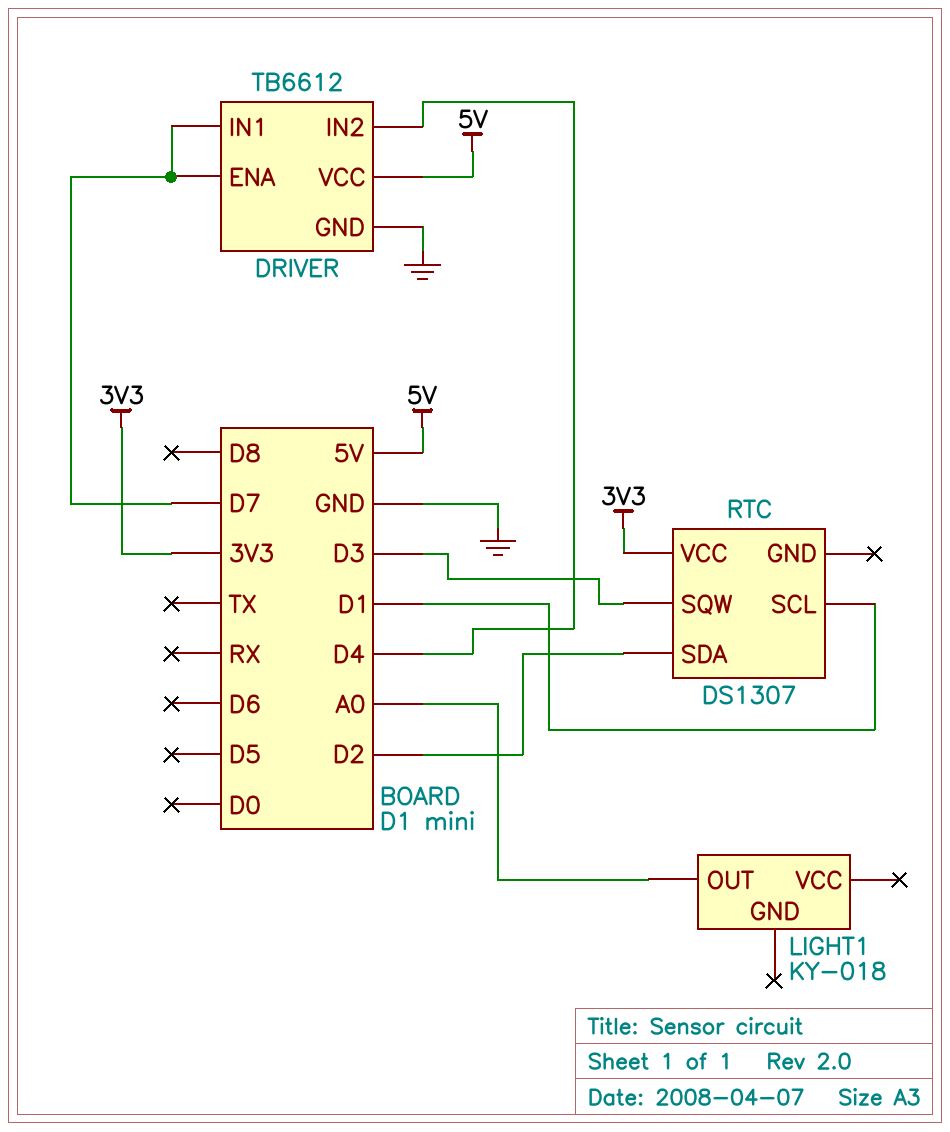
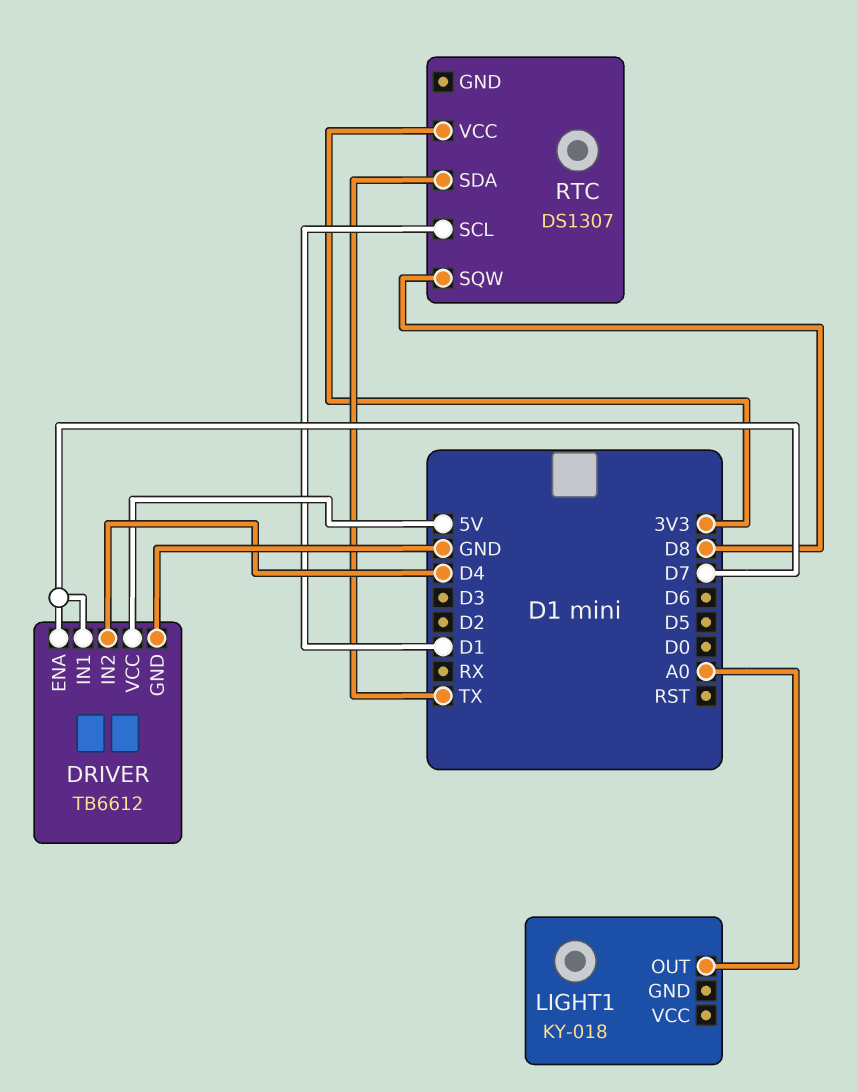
RTC pin SDA: D2 -> TX
RTC pin SQW: D3 -> D8

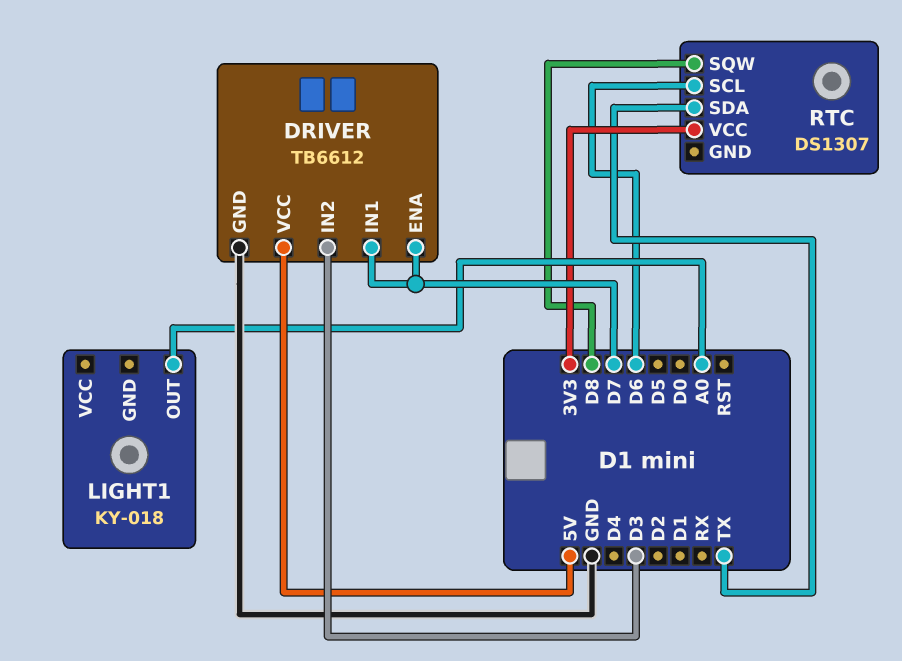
DRIVER pin IN2: D4 -> D3
RTC pin SCL: D1 -> D6

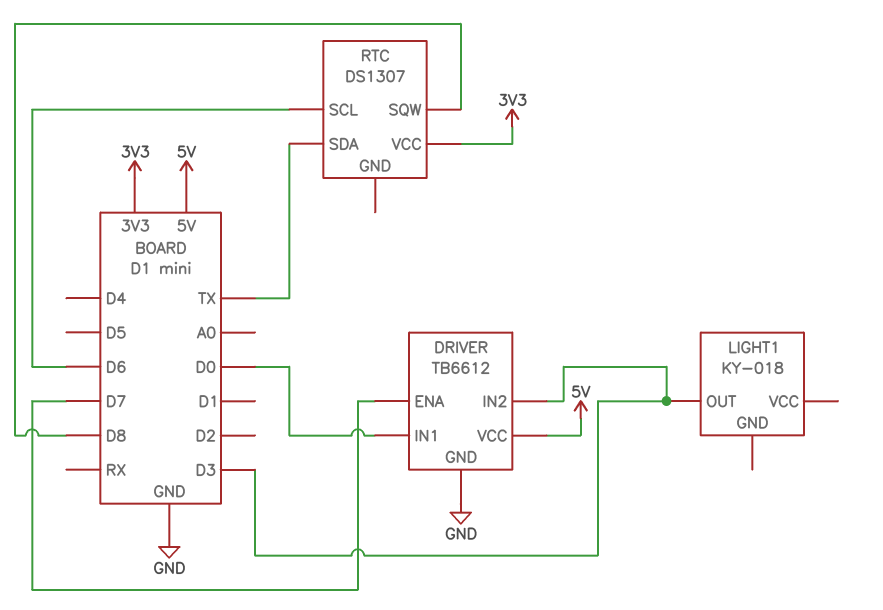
DRIVER pin IN1: D7 -> D0
LIGHT1 pin OUT: A0 -> D3

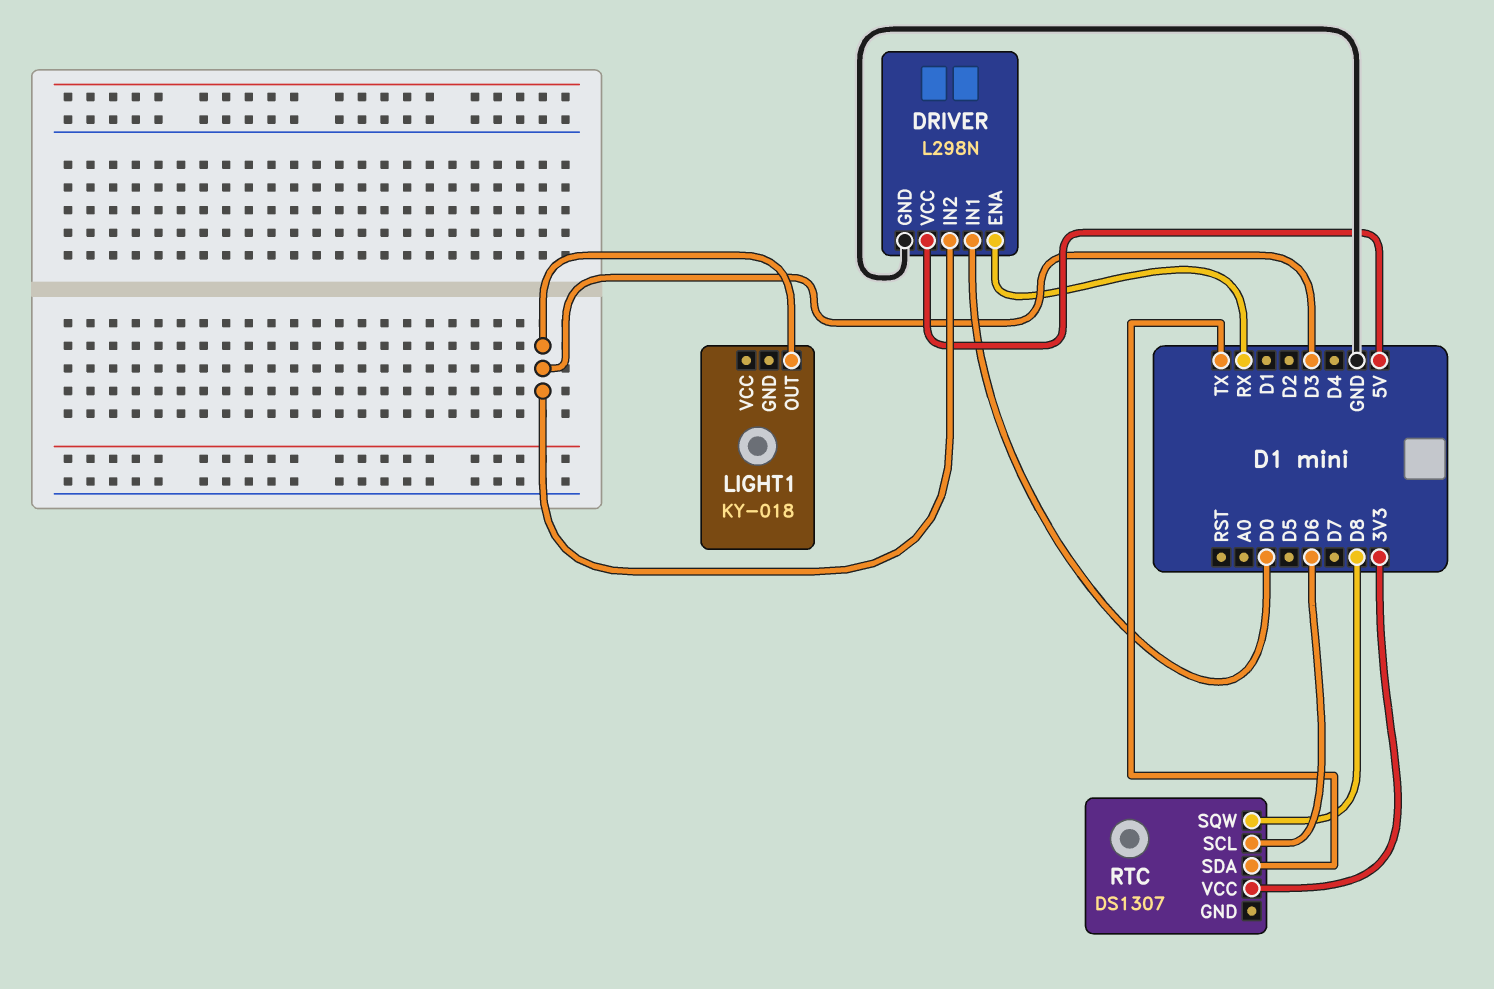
DRIVER: TB6612 -> L298N
DRIVER pin ENA: D7 -> RX

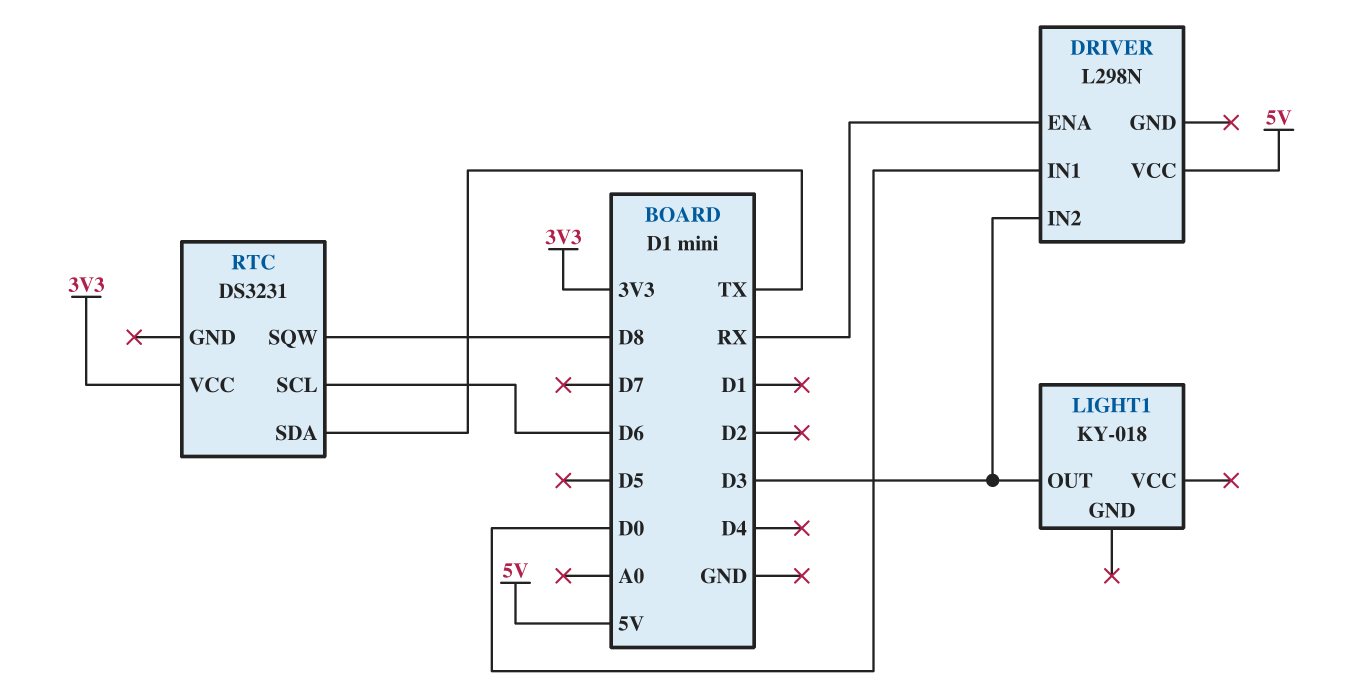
DRIVER pin GND: GND -> none
RTC: DS1307 -> DS3231

